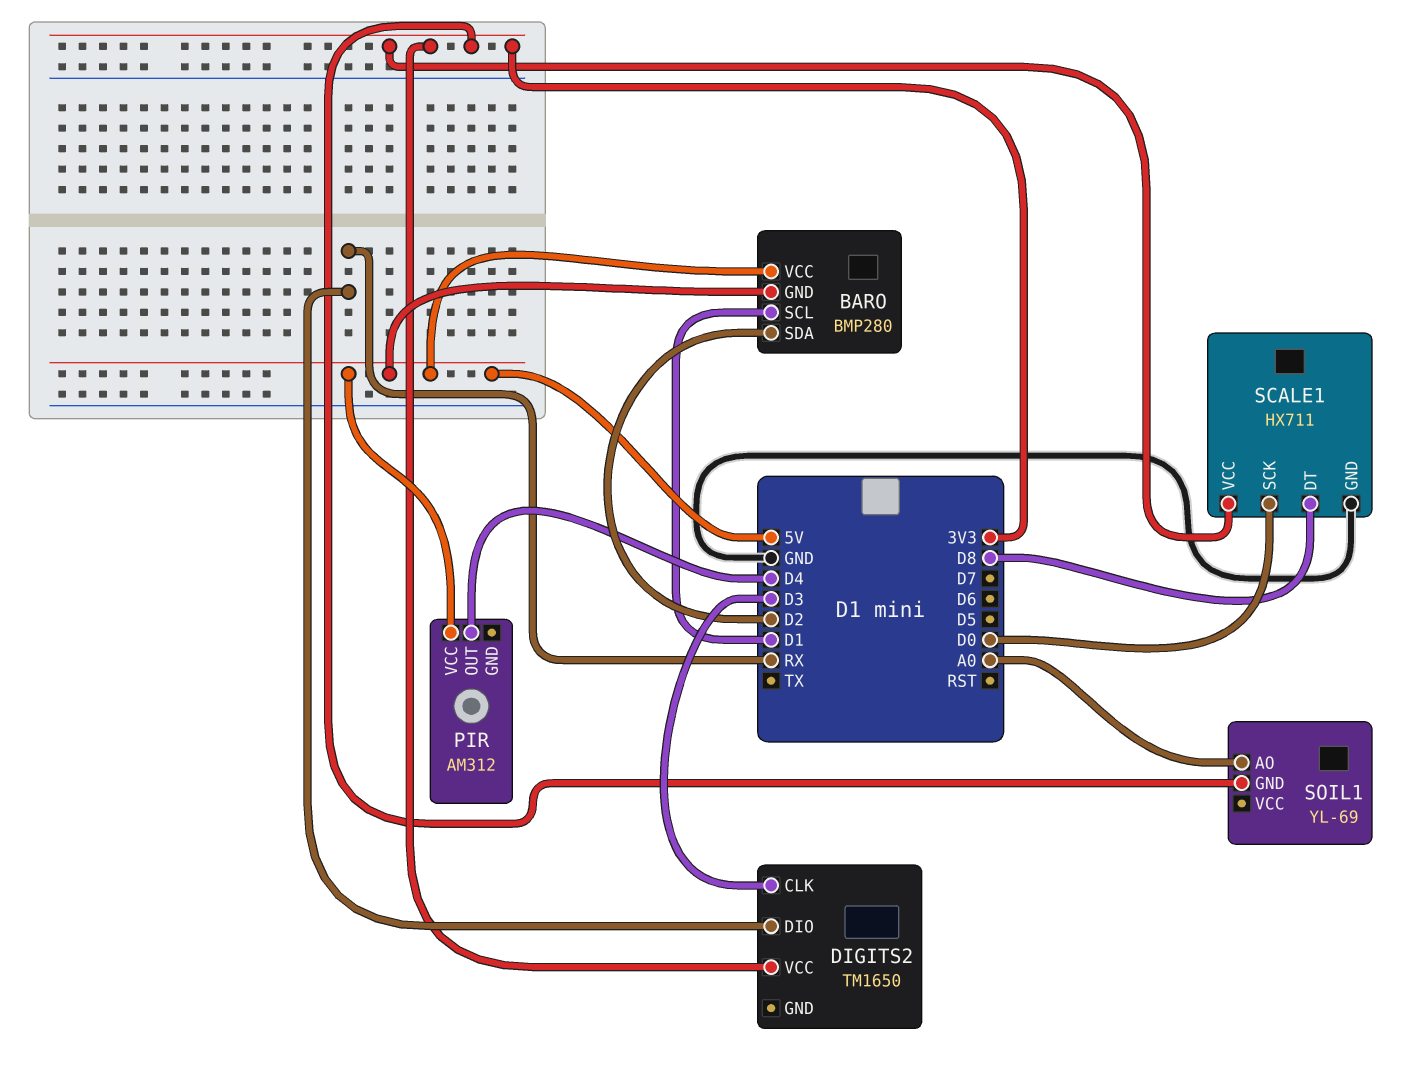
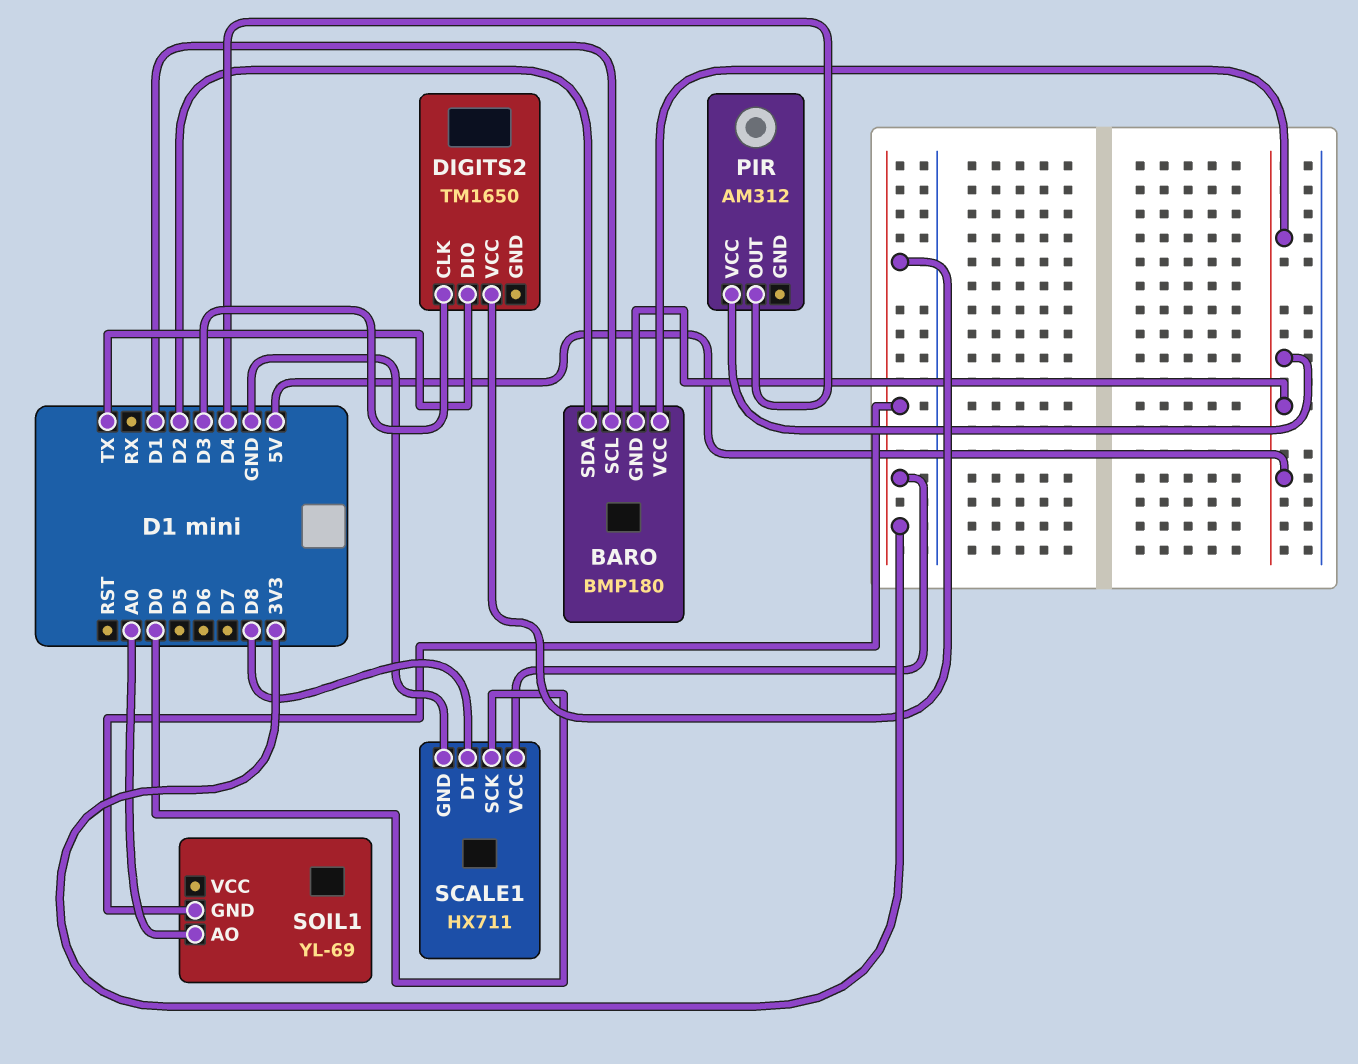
BARO: BMP280 -> BMP180
DIGITS2 pin DIO: RX -> TX

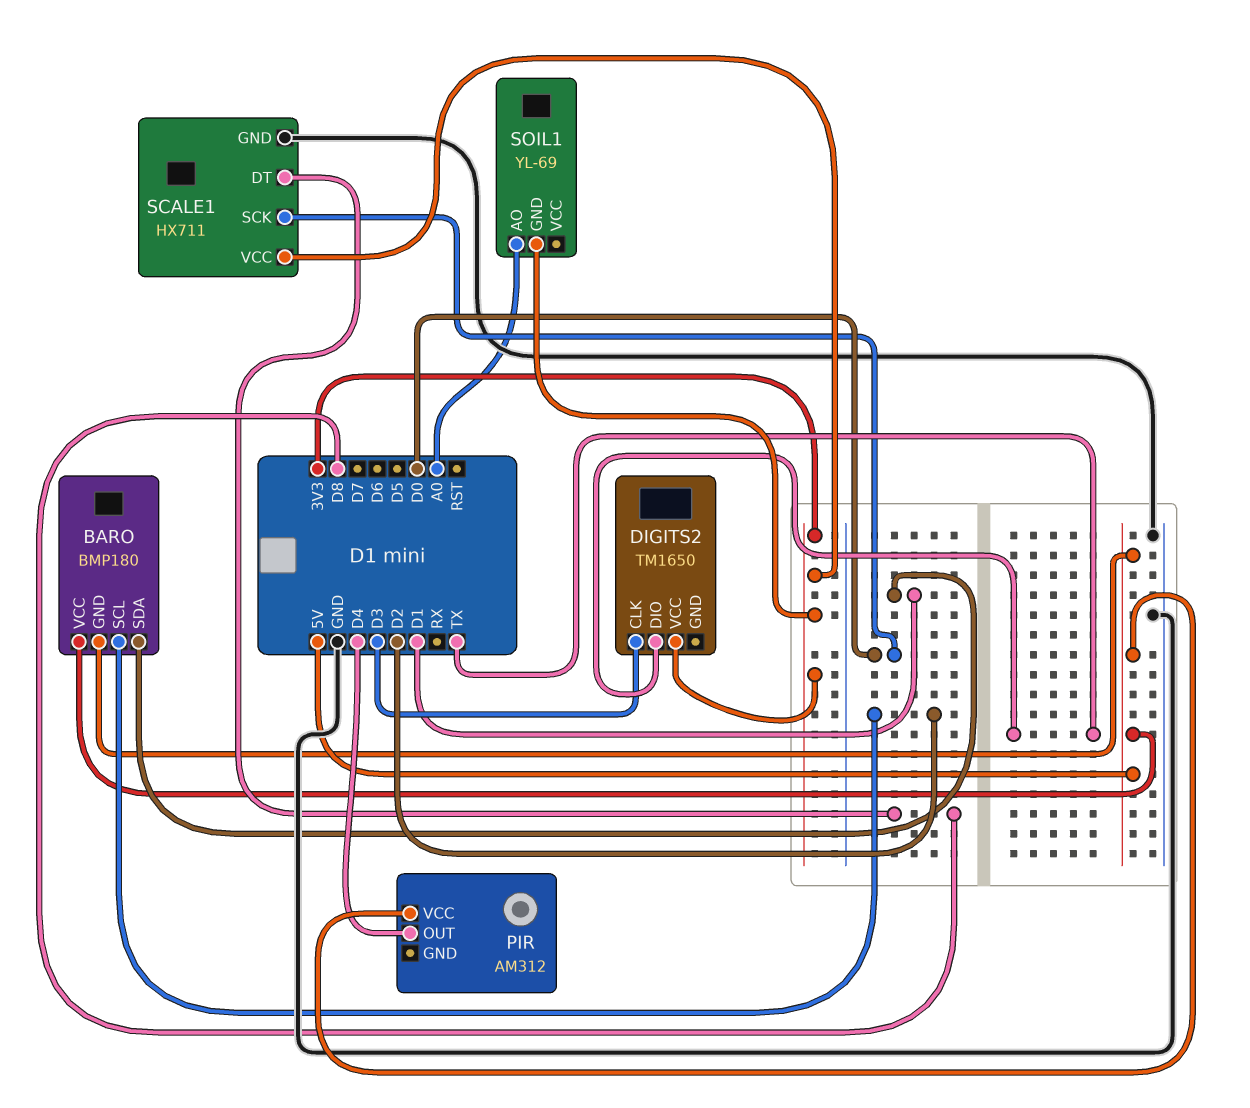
BARO pin SCL: D1 -> D2
BARO pin SDA: D2 -> D1

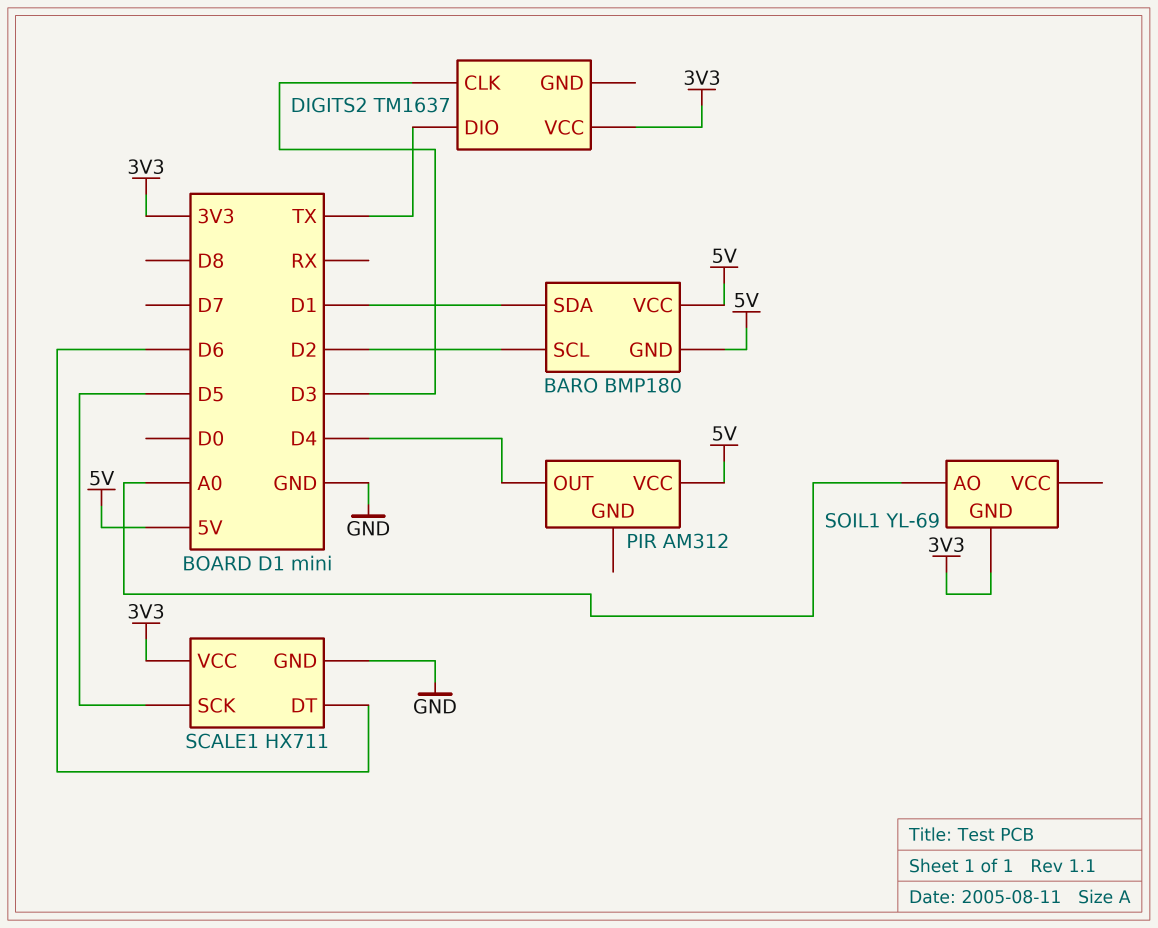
DIGITS2: TM1650 -> TM1637
SCALE1 pin DT: D8 -> D6
SCALE1 pin SCK: D0 -> D5

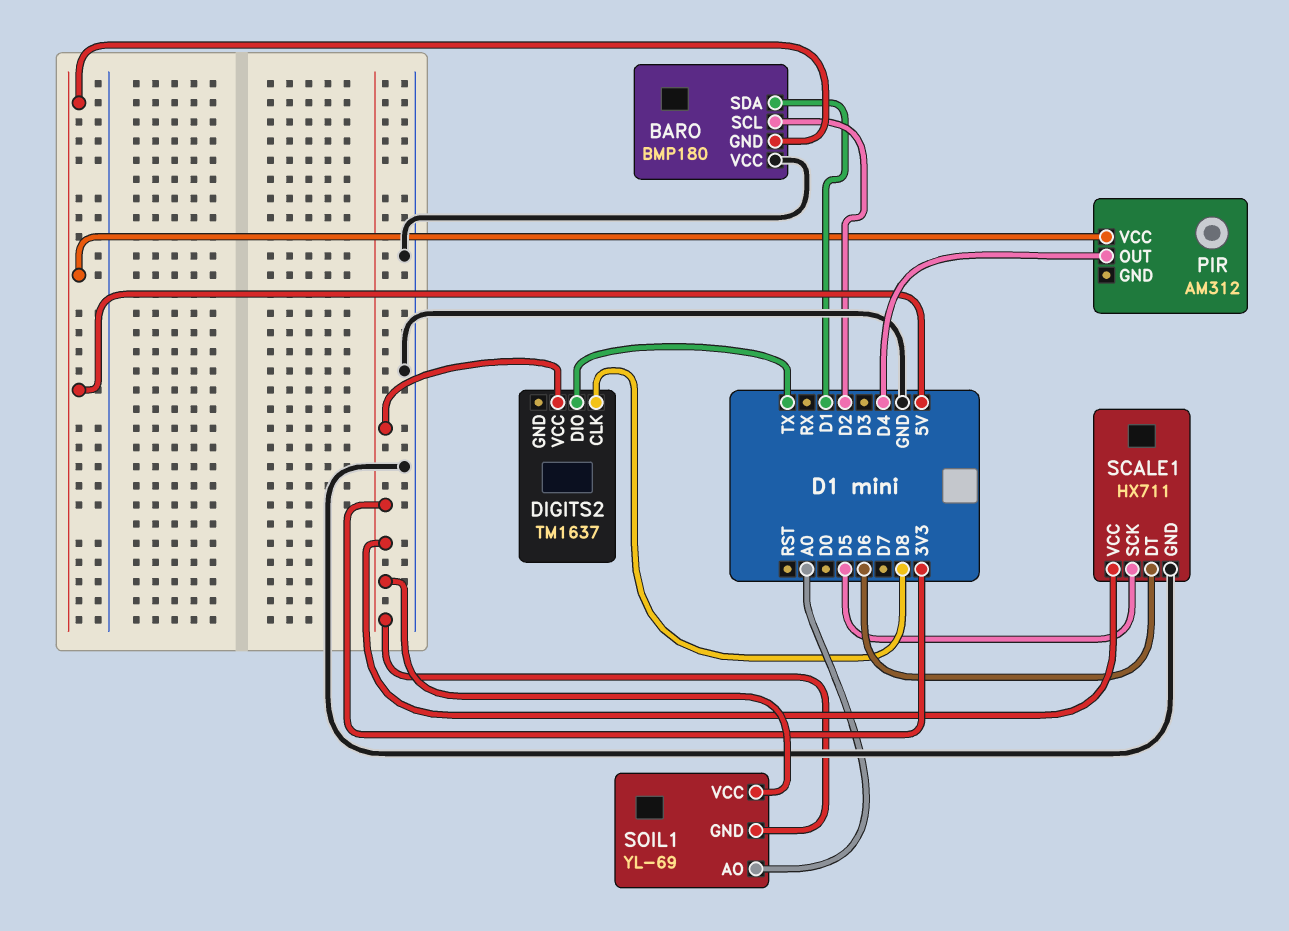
BARO pin VCC: 5V -> GND
DIGITS2 pin CLK: D3 -> D8
SOIL1 pin VCC: none -> 3V3

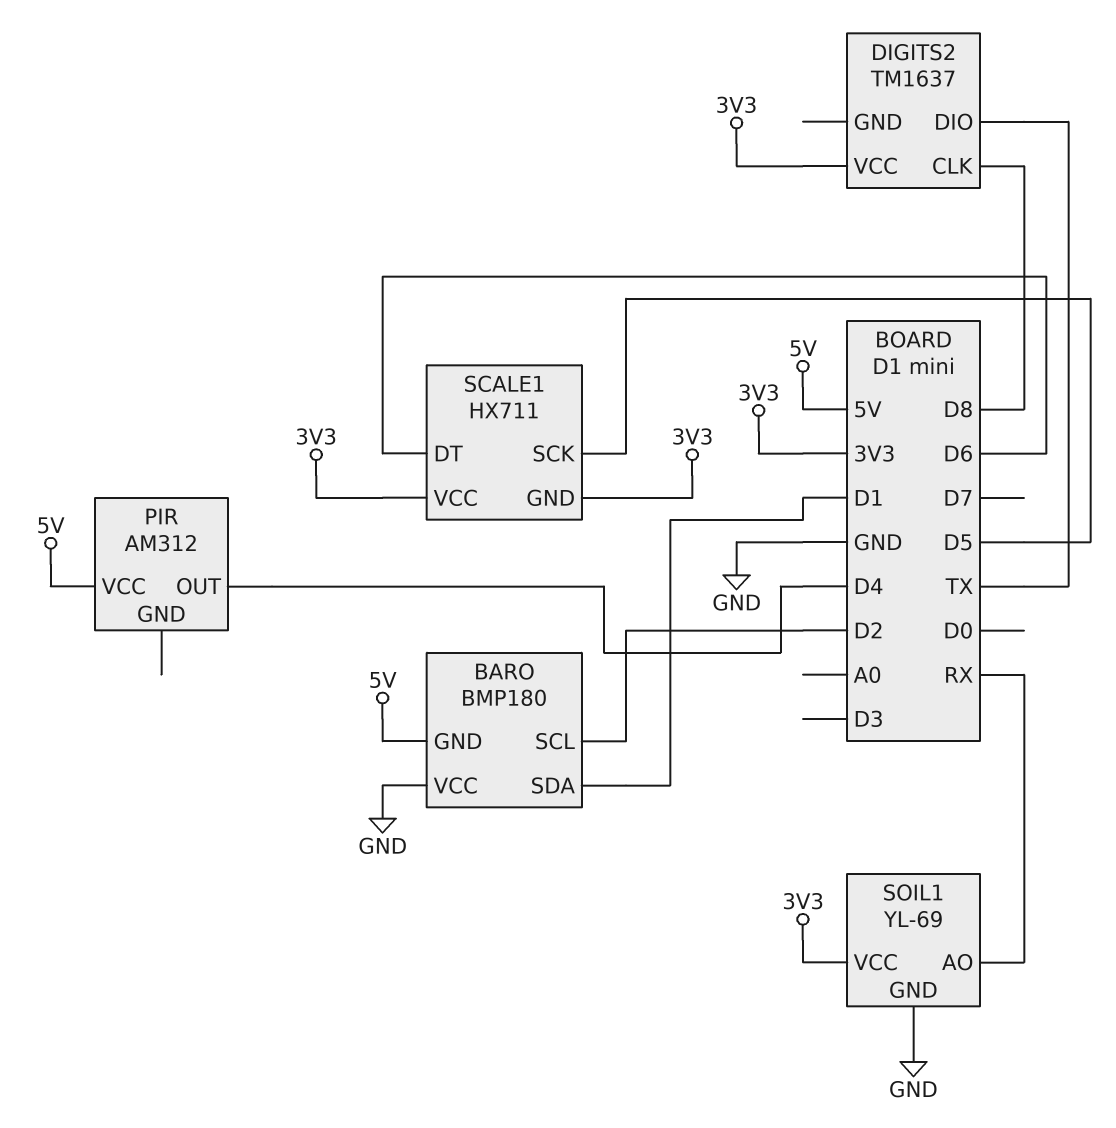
SCALE1 pin GND: GND -> 3V3
SOIL1 pin AO: A0 -> RX
SOIL1 pin GND: 3V3 -> GND

